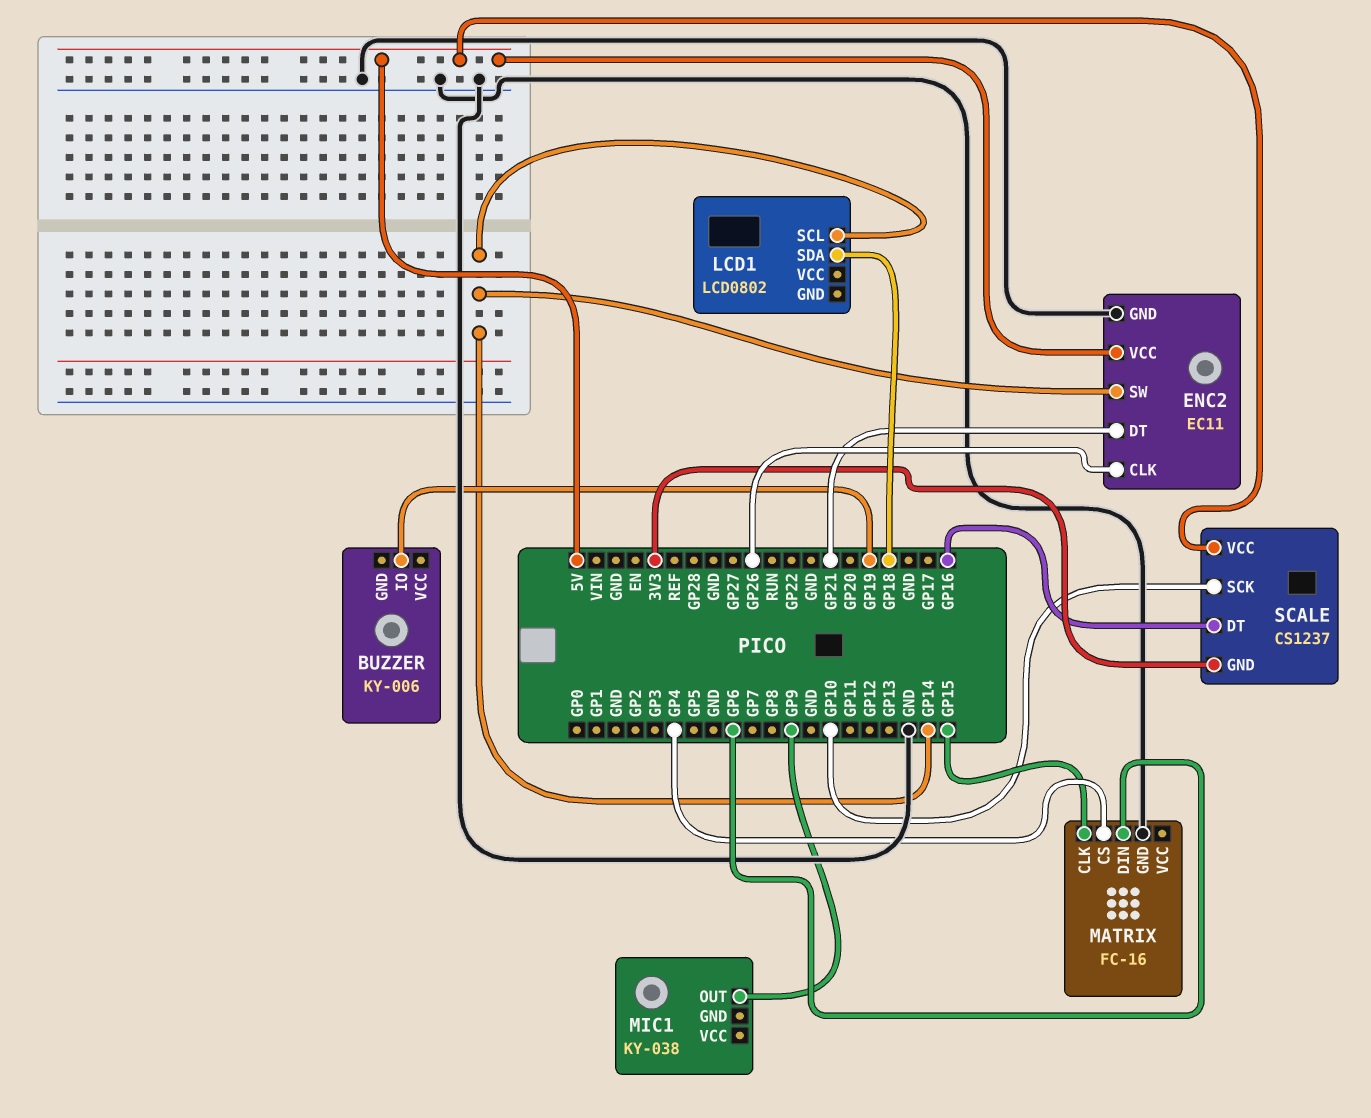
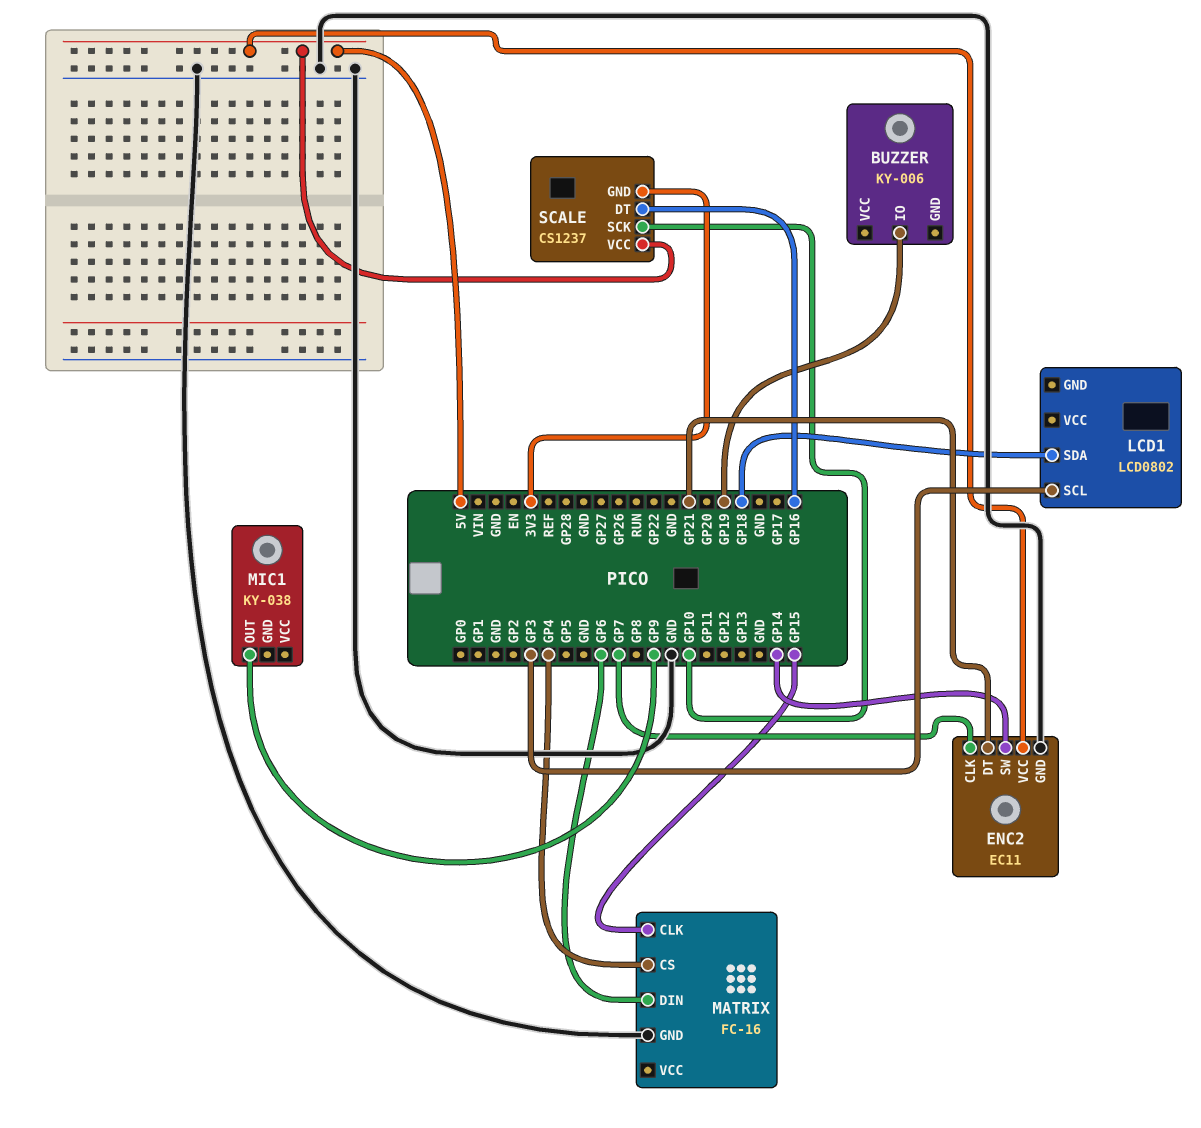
ENC2 pin CLK: GP26 -> GP7
LCD1 pin SCL: GP14 -> GP3

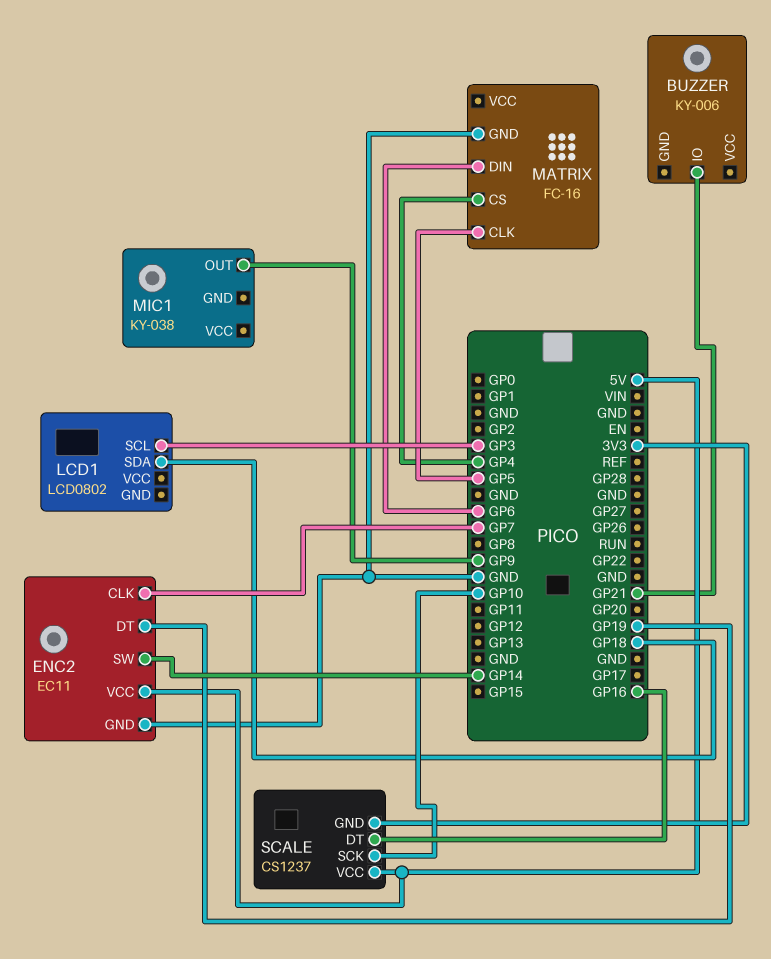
BUZZER pin IO: GP19 -> GP21
ENC2 pin DT: GP21 -> GP19
MATRIX pin CLK: GP15 -> GP5

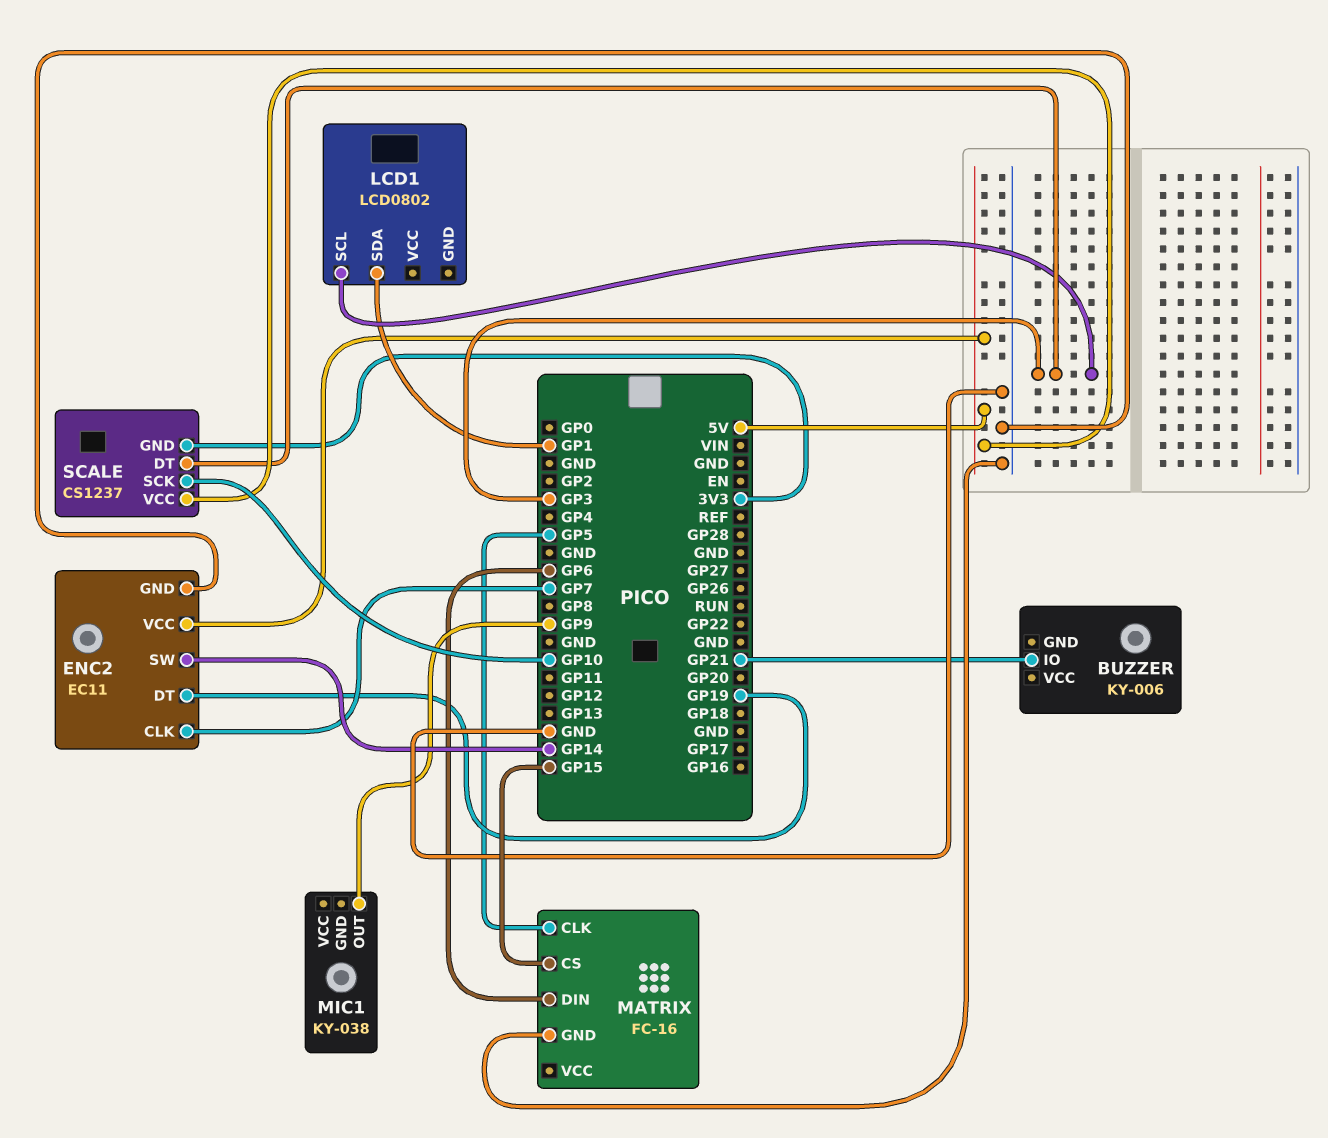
LCD1 pin SDA: GP18 -> GP1
MATRIX pin CS: GP4 -> GP15
SCALE pin DT: GP16 -> GP3

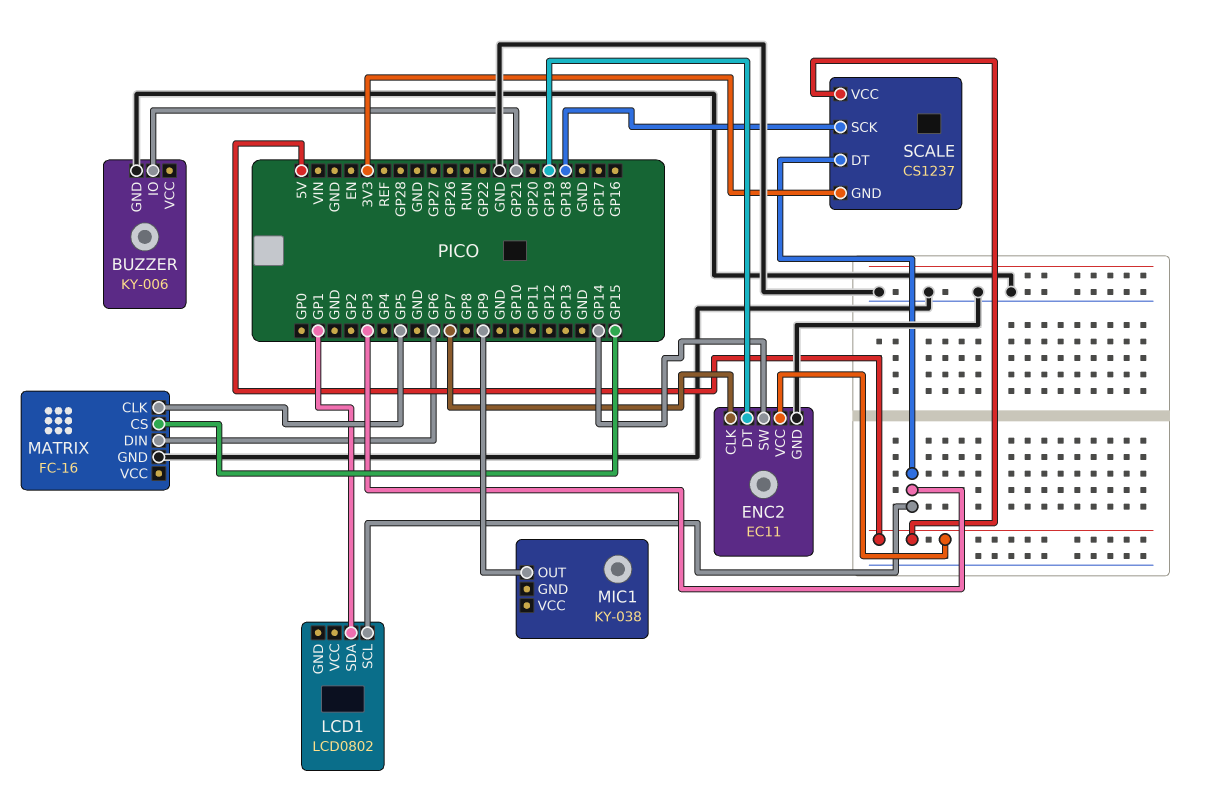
BUZZER pin GND: none -> GND
SCALE pin SCK: GP10 -> GP18

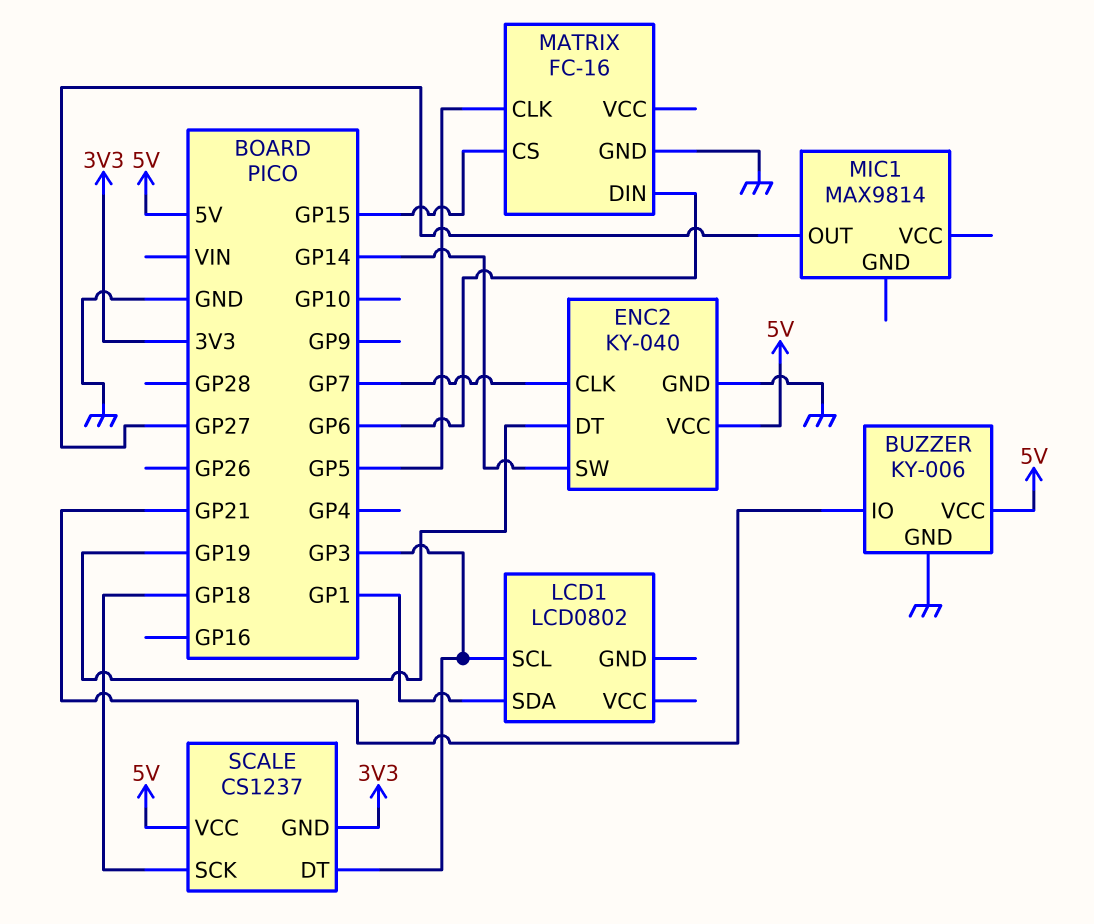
BUZZER pin VCC: none -> 5V
ENC2: EC11 -> KY-040
MIC1: KY-038 -> MAX9814
MIC1 pin OUT: GP9 -> GP27

